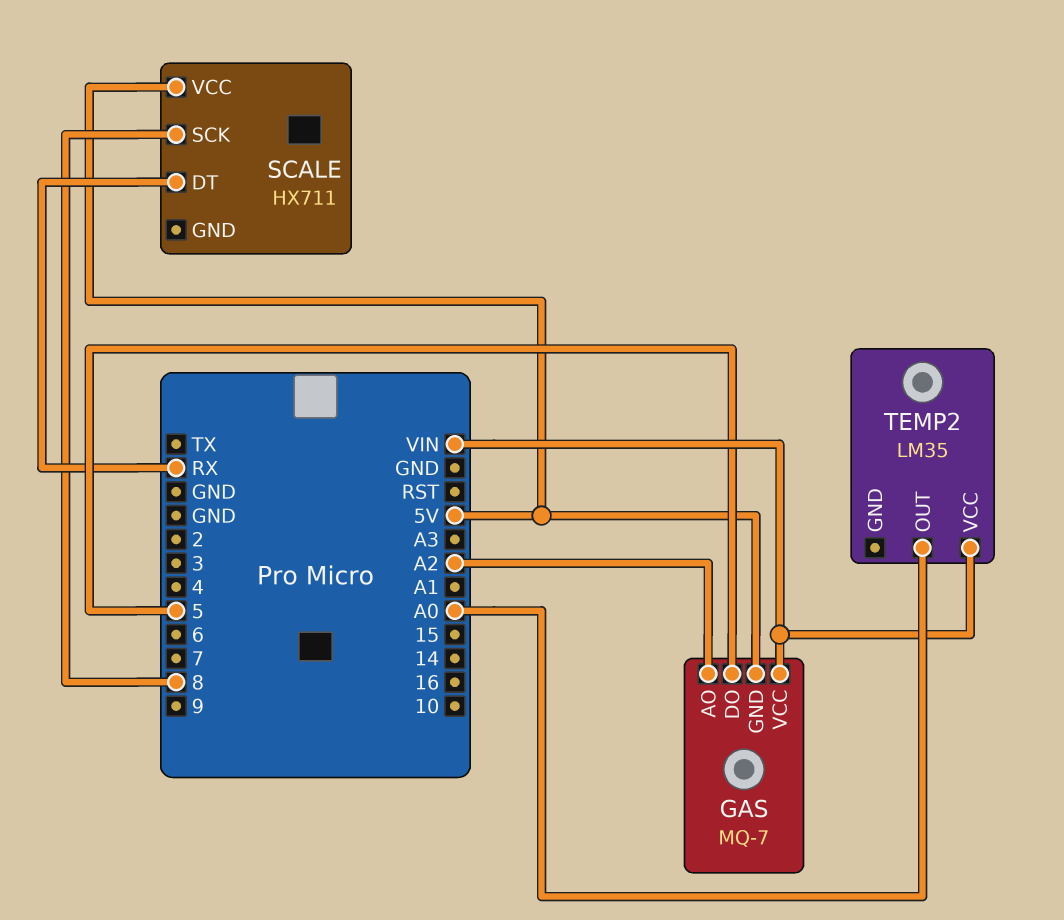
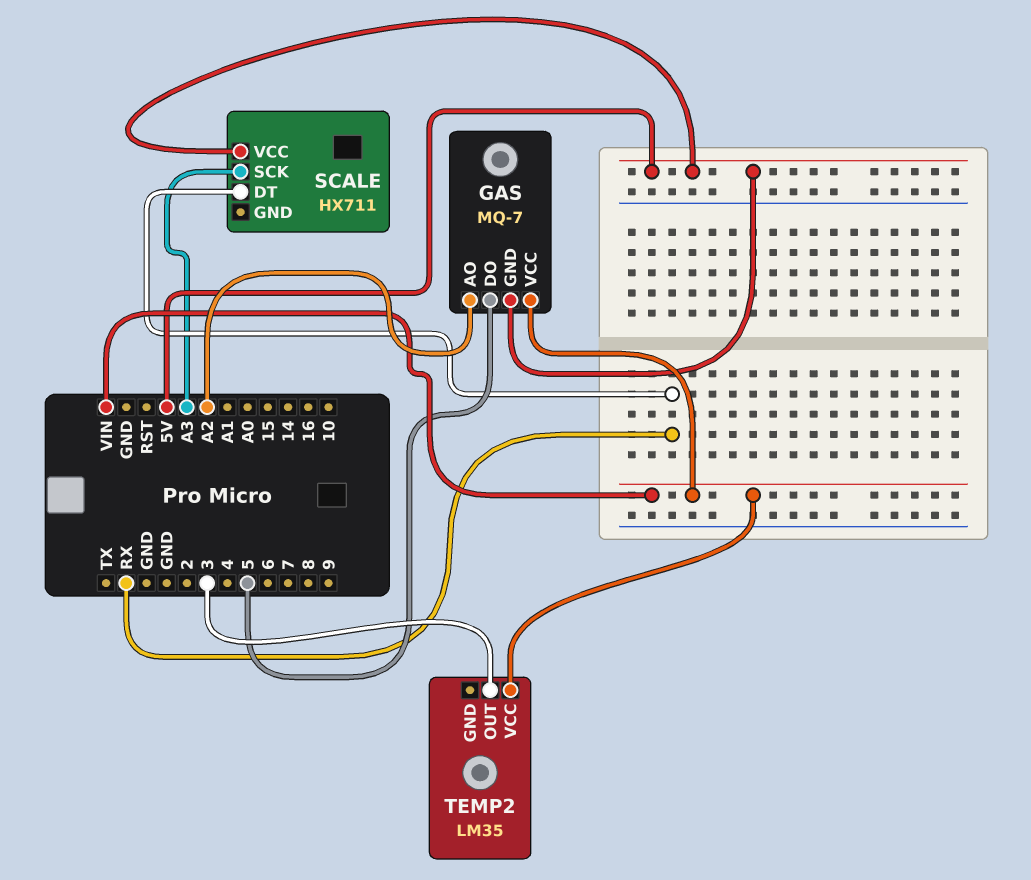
SCALE pin SCK: 8 -> A3
TEMP2 pin OUT: A0 -> 3

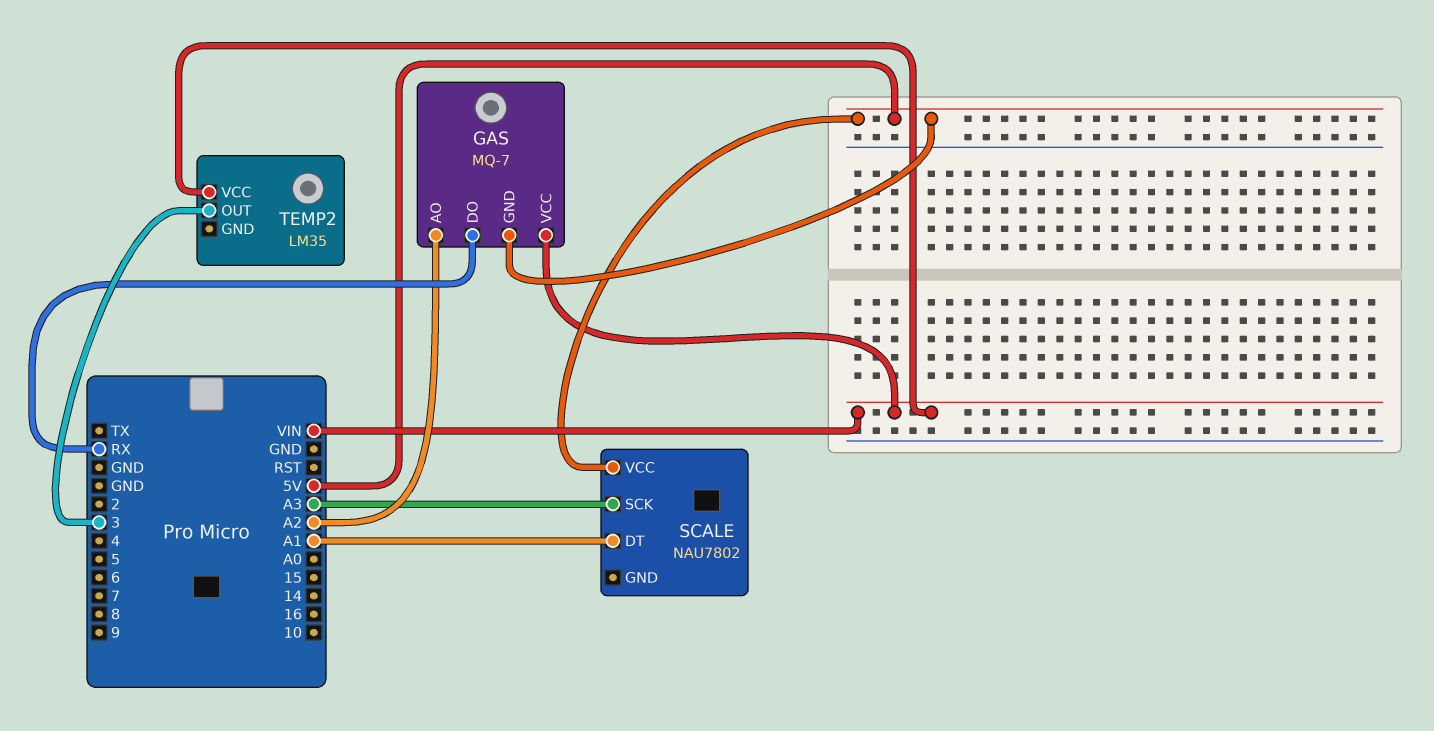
GAS pin DO: 5 -> RX
SCALE: HX711 -> NAU7802
SCALE pin DT: RX -> A1

